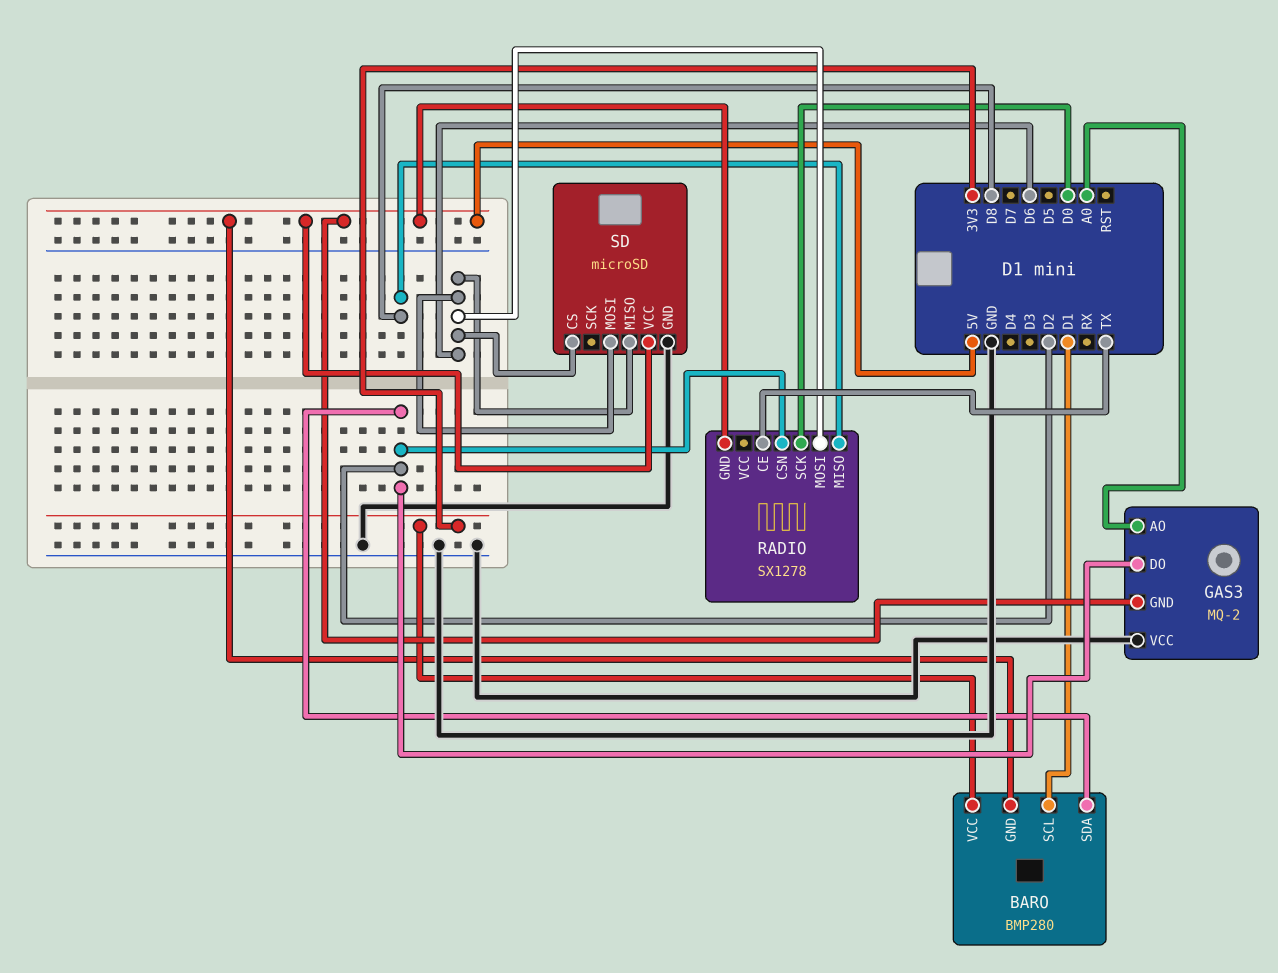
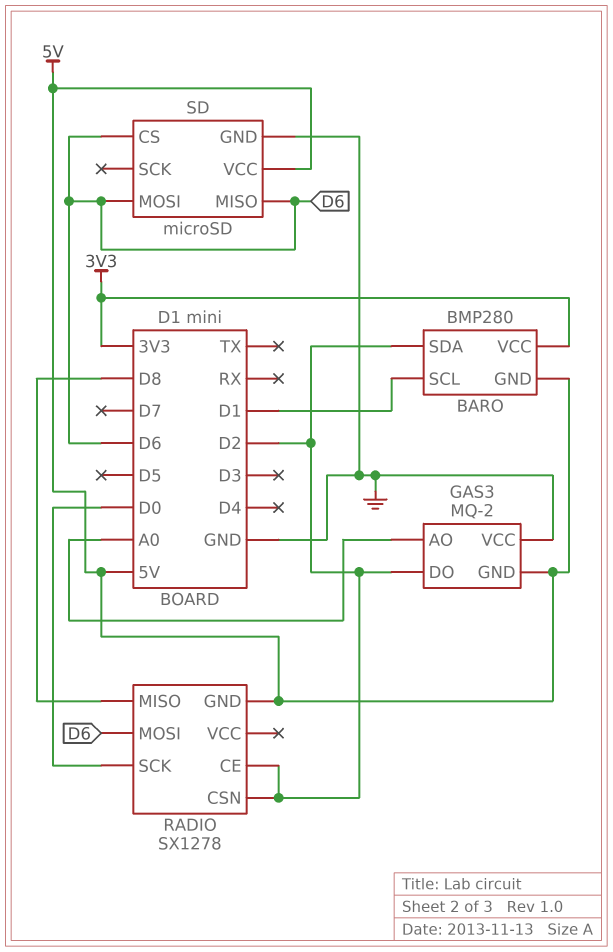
RADIO pin CE: TX -> D2

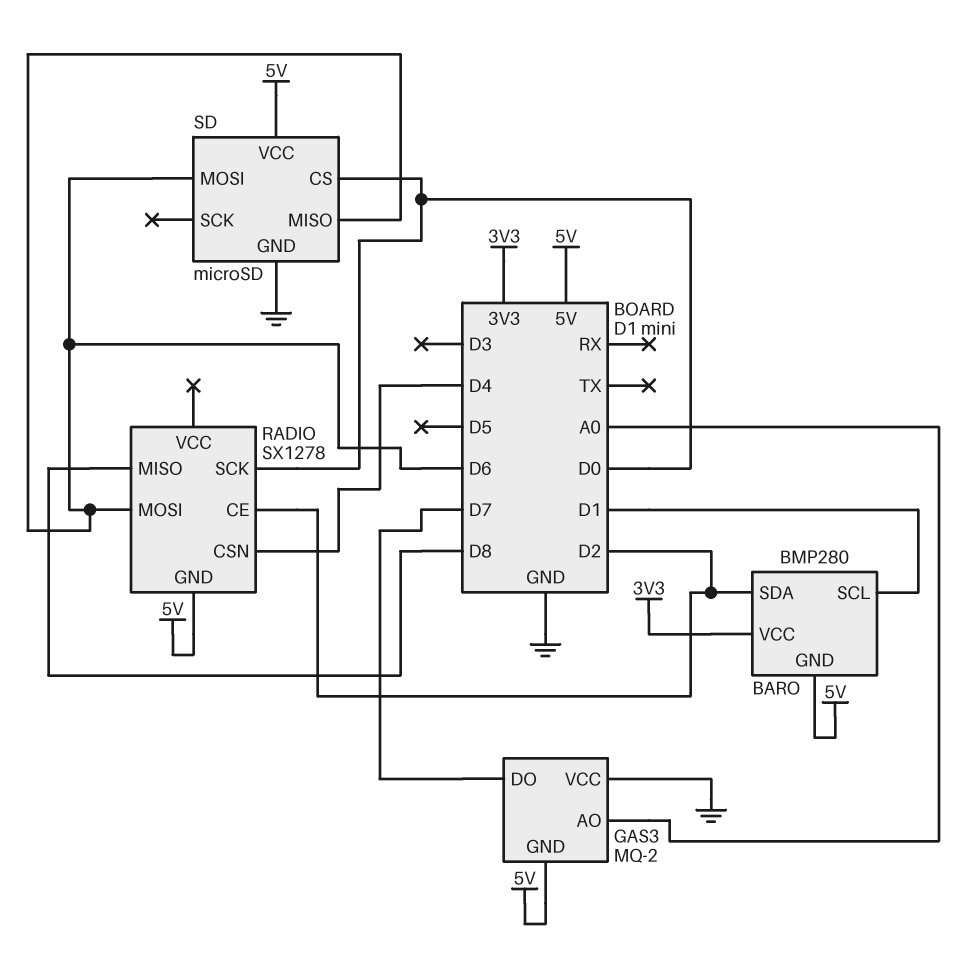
GAS3 pin DO: D2 -> D7
RADIO pin CSN: D2 -> D4
SD pin CS: D6 -> D0

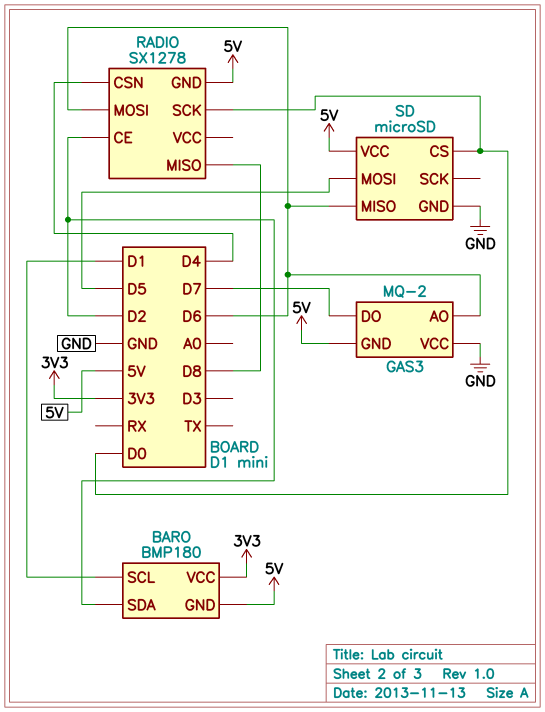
BARO: BMP280 -> BMP180
GAS3 pin AO: A0 -> D6
SD pin MOSI: D6 -> D5

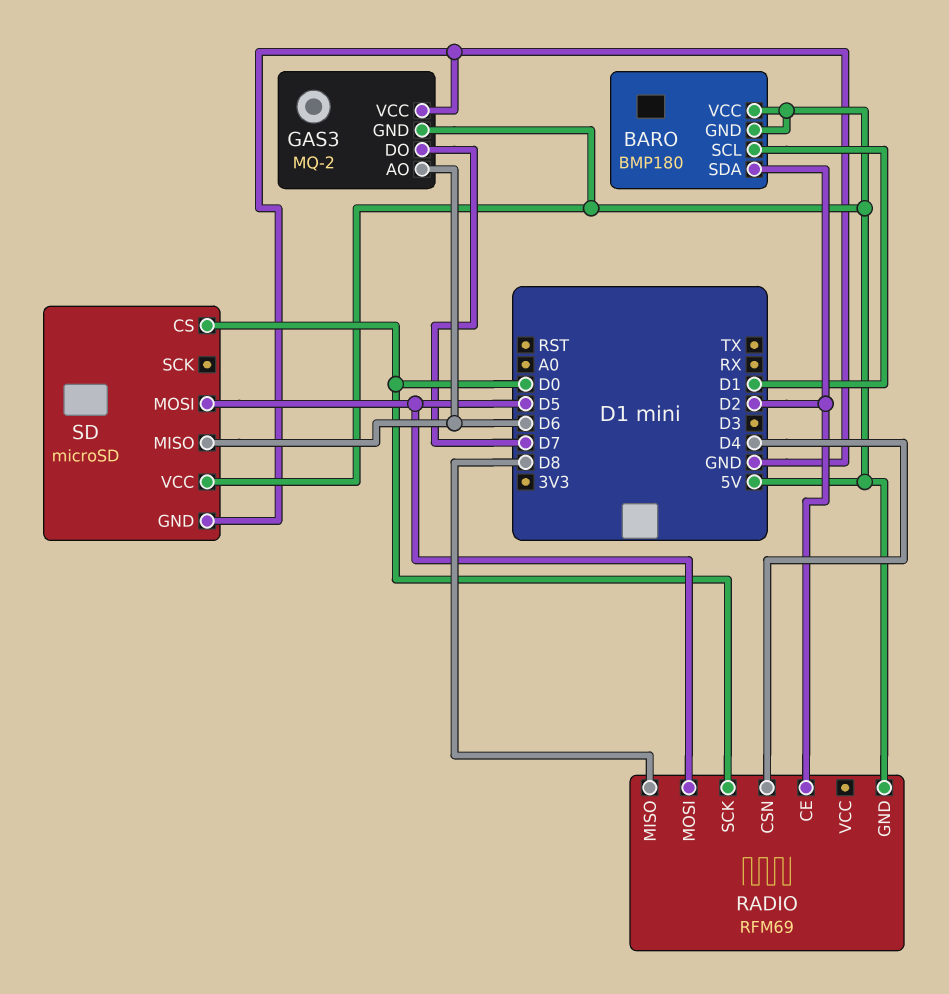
BARO pin VCC: 3V3 -> 5V
RADIO: SX1278 -> RFM69
RADIO pin MOSI: D6 -> D5

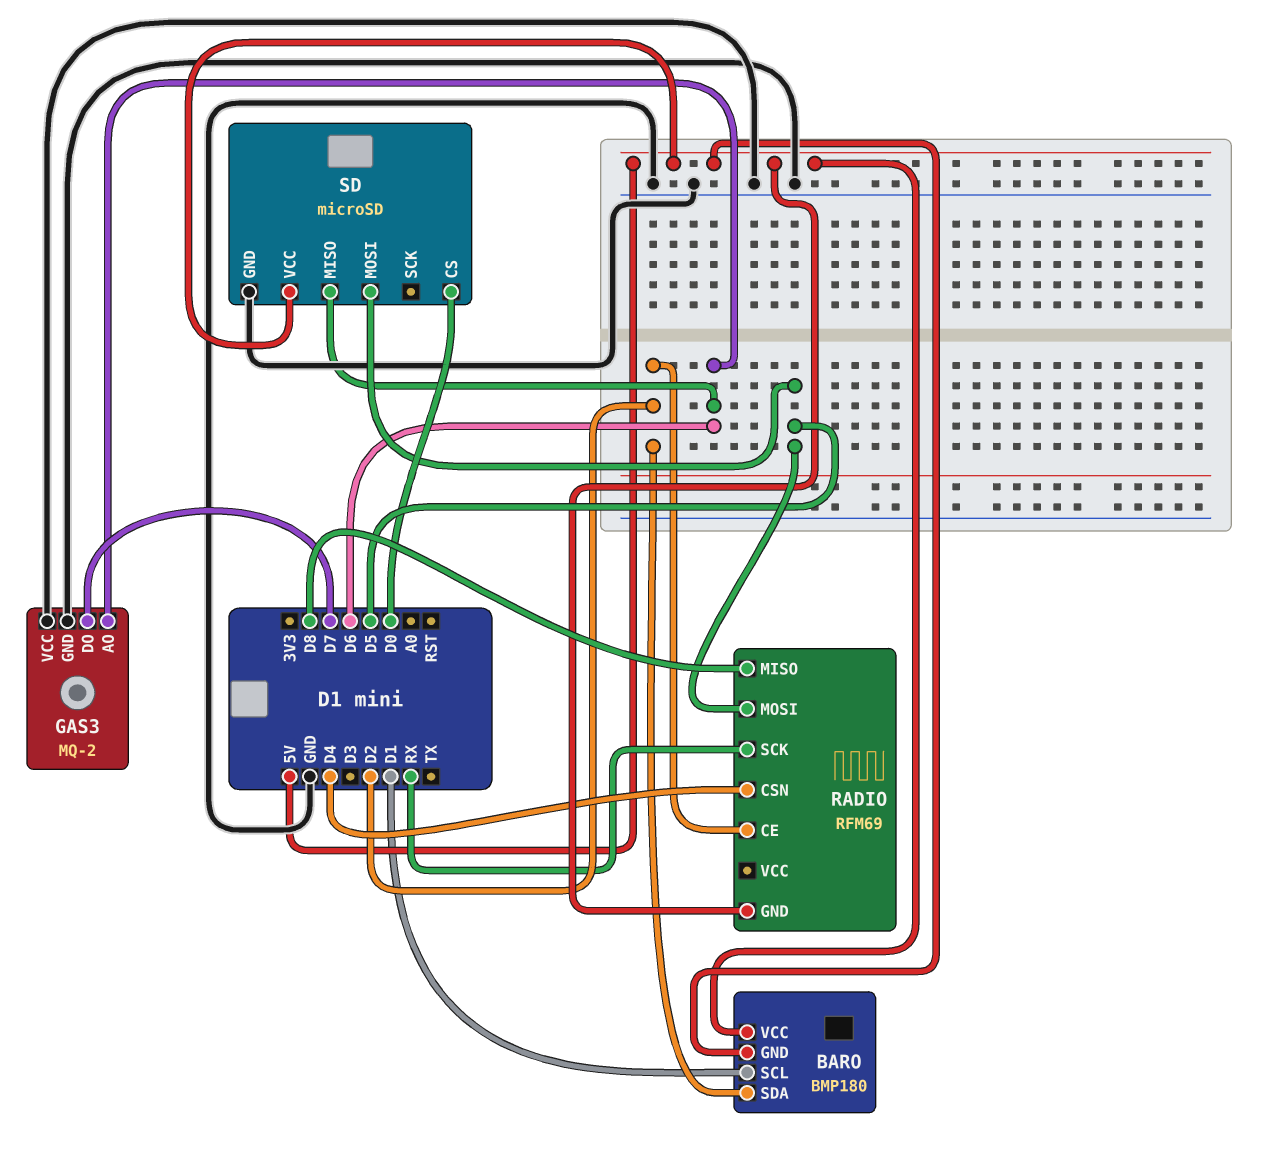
GAS3 pin GND: 5V -> GND
RADIO pin SCK: D0 -> RX

